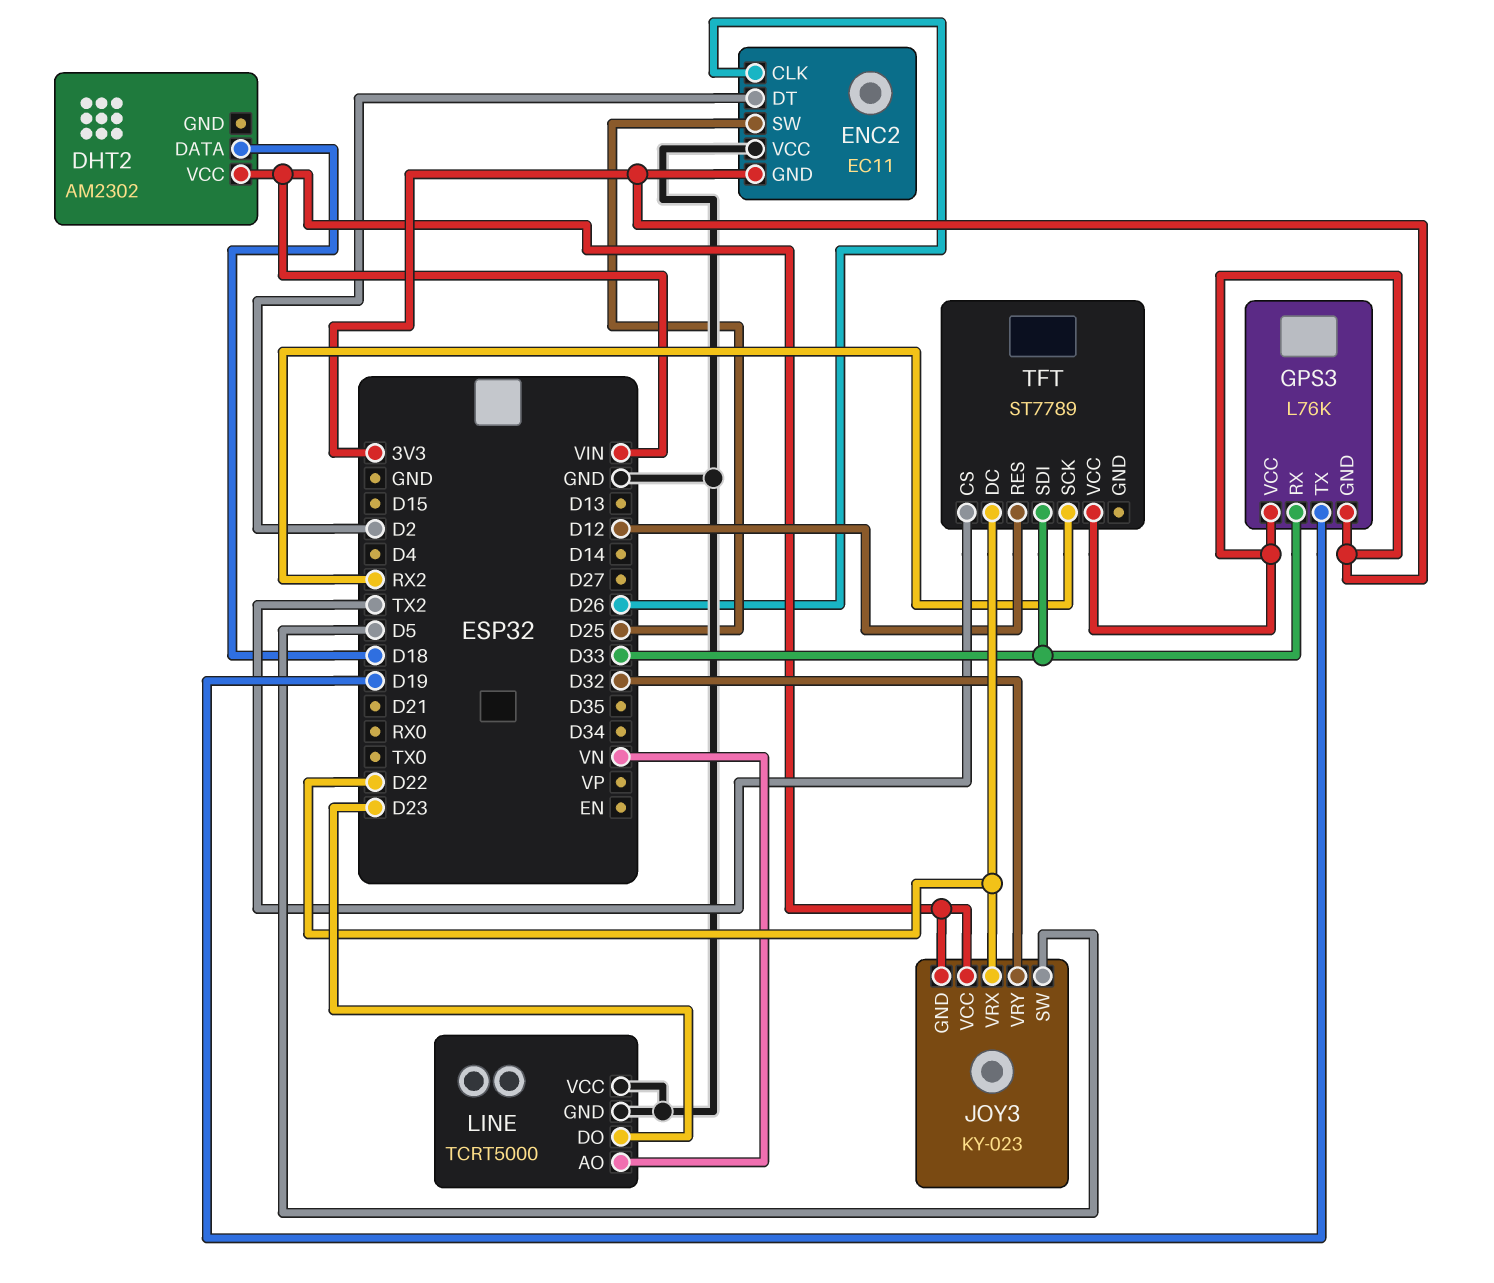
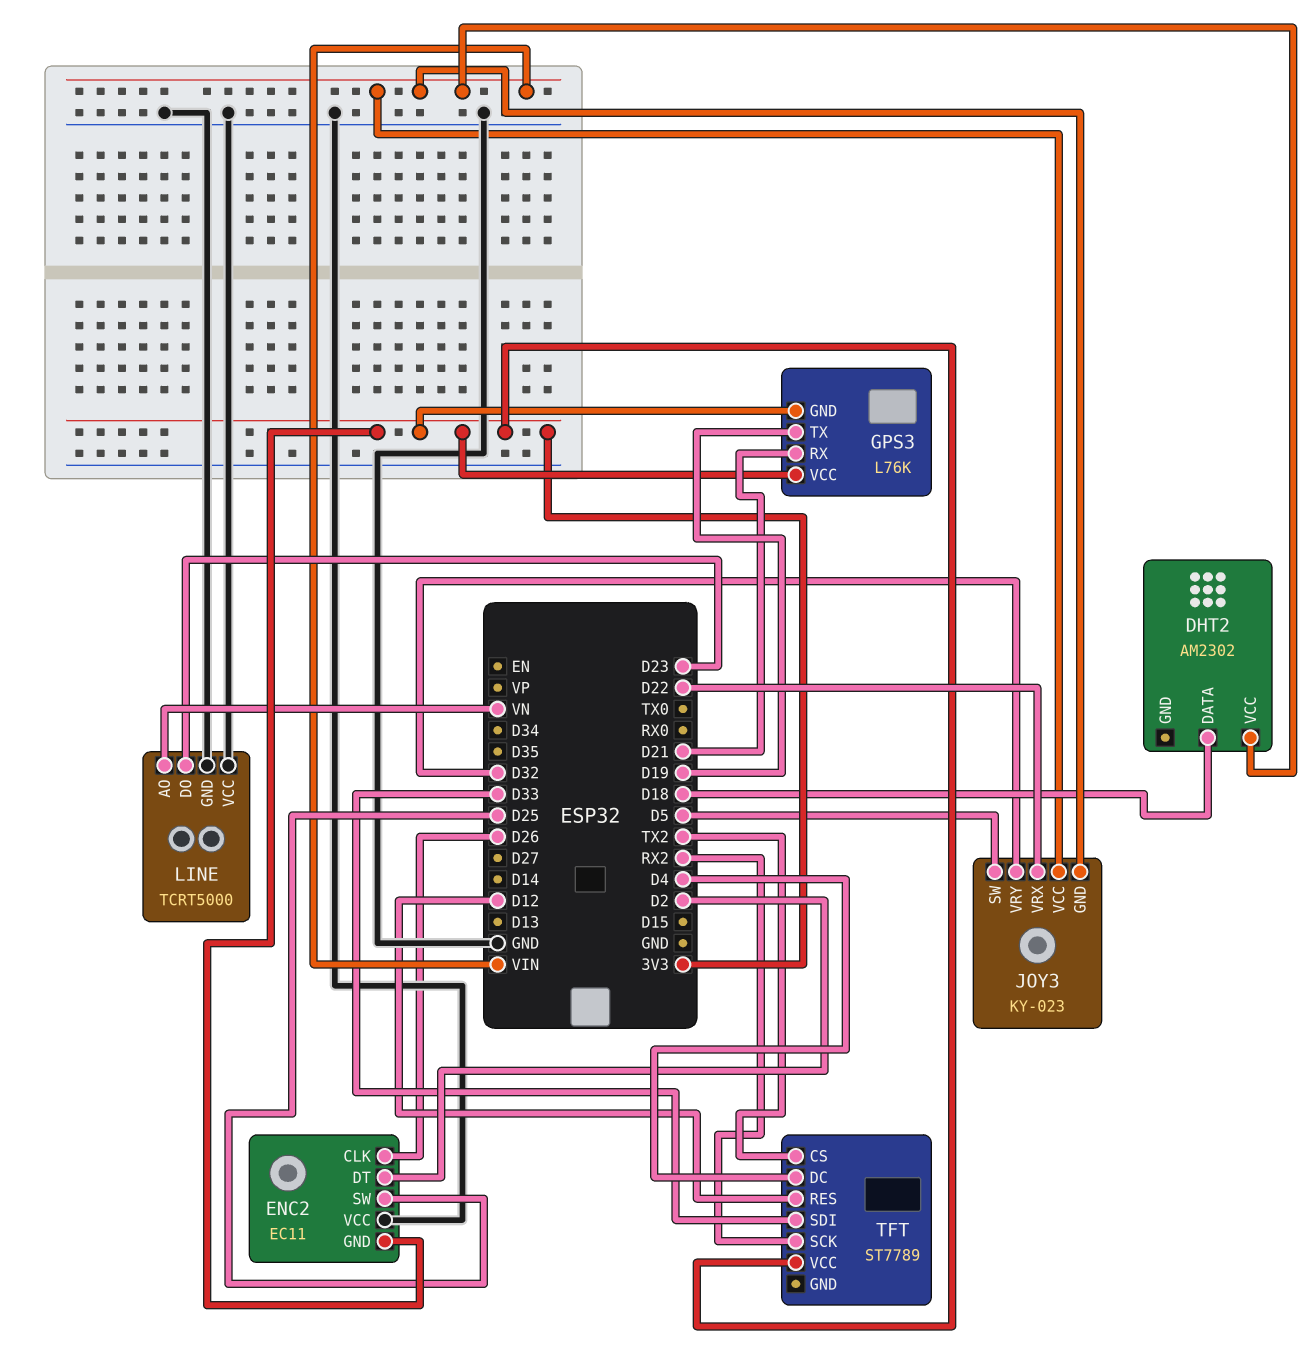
GPS3 pin RX: D33 -> D21
TFT pin DC: D22 -> D4

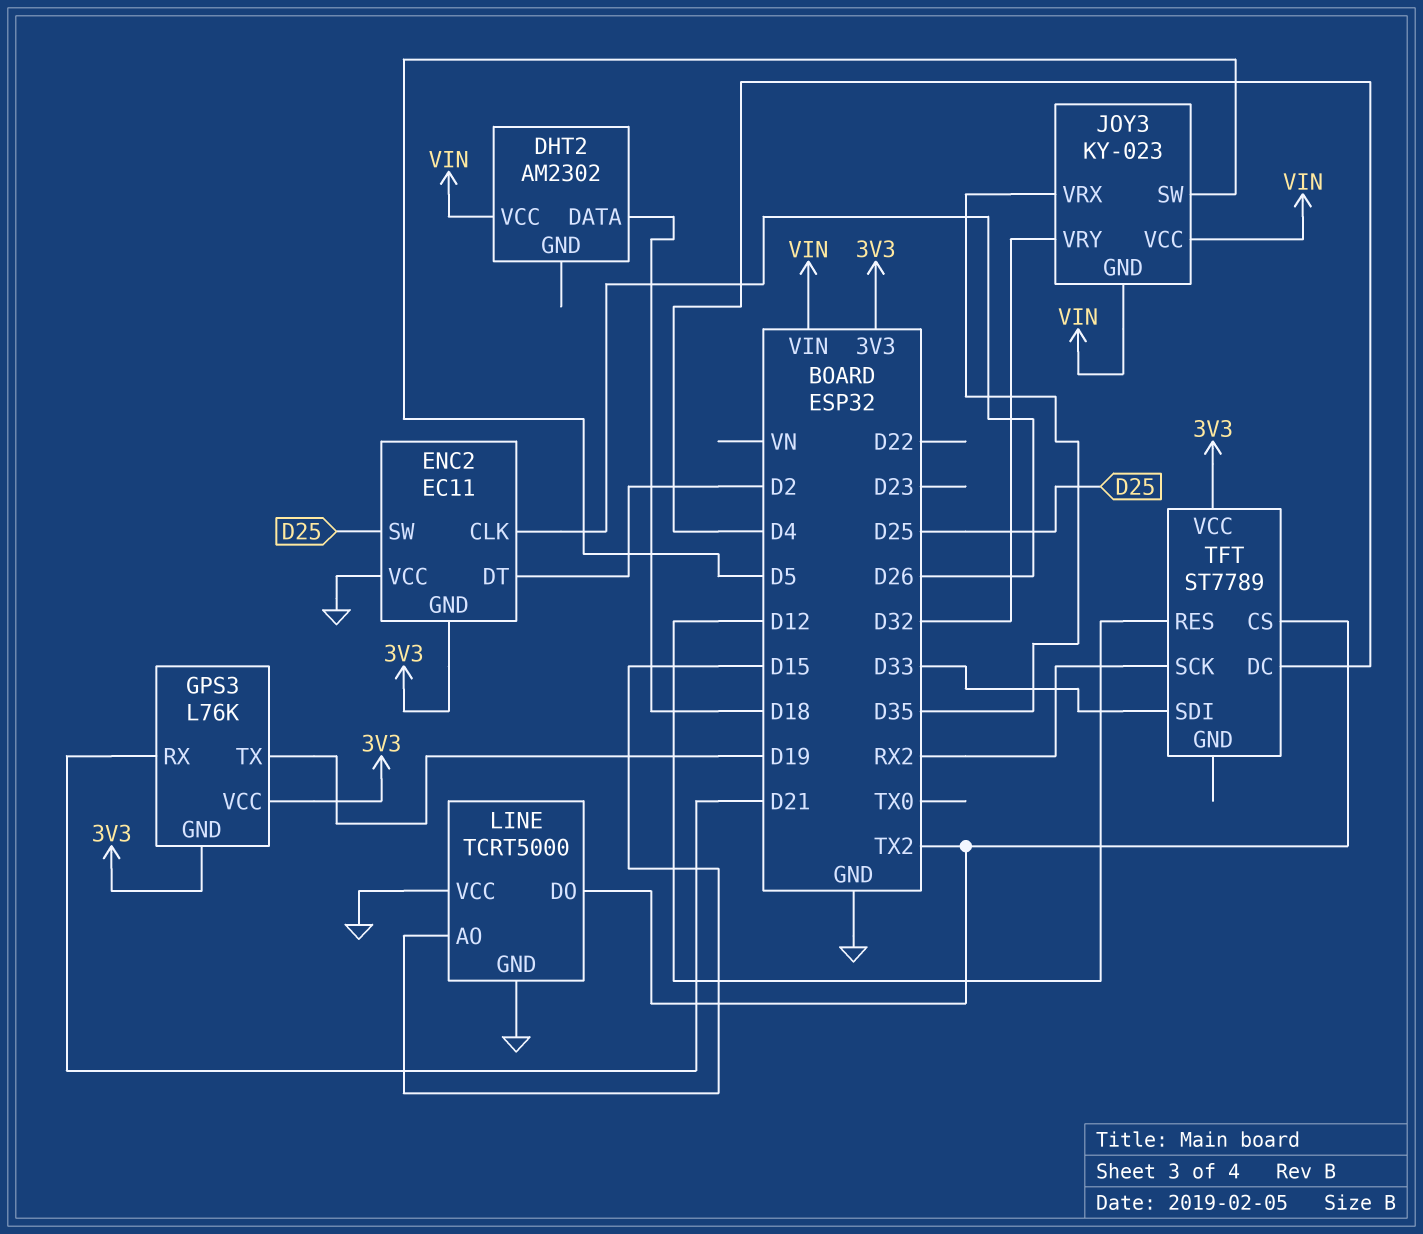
JOY3 pin VRX: D22 -> D35
LINE pin AO: VN -> D15
LINE pin DO: D23 -> TX2

